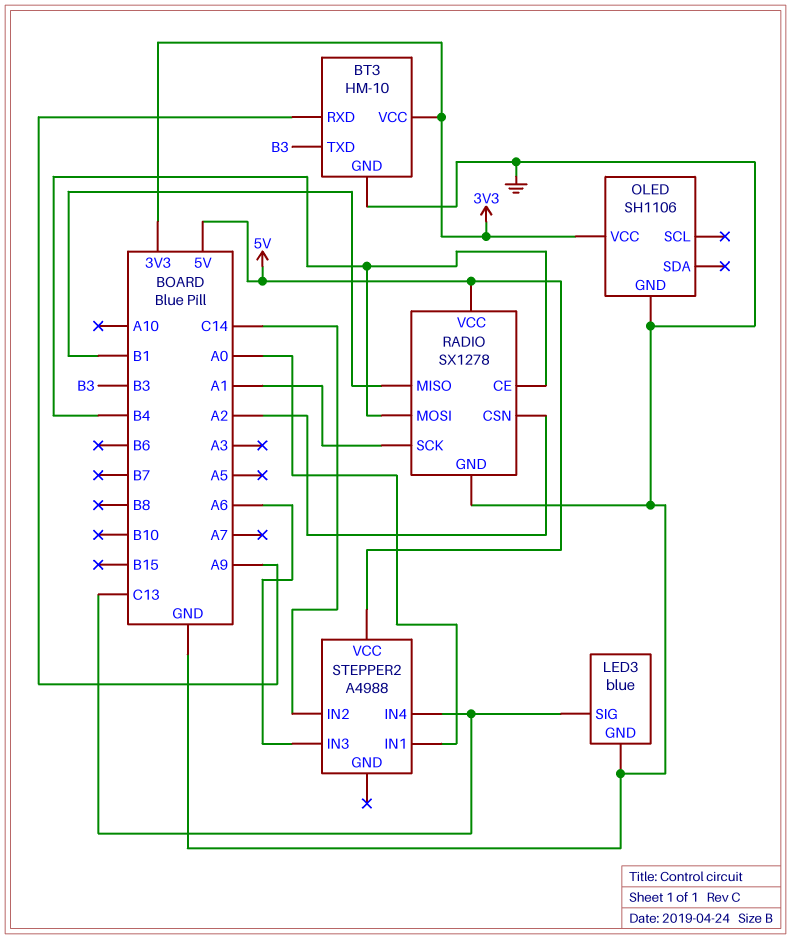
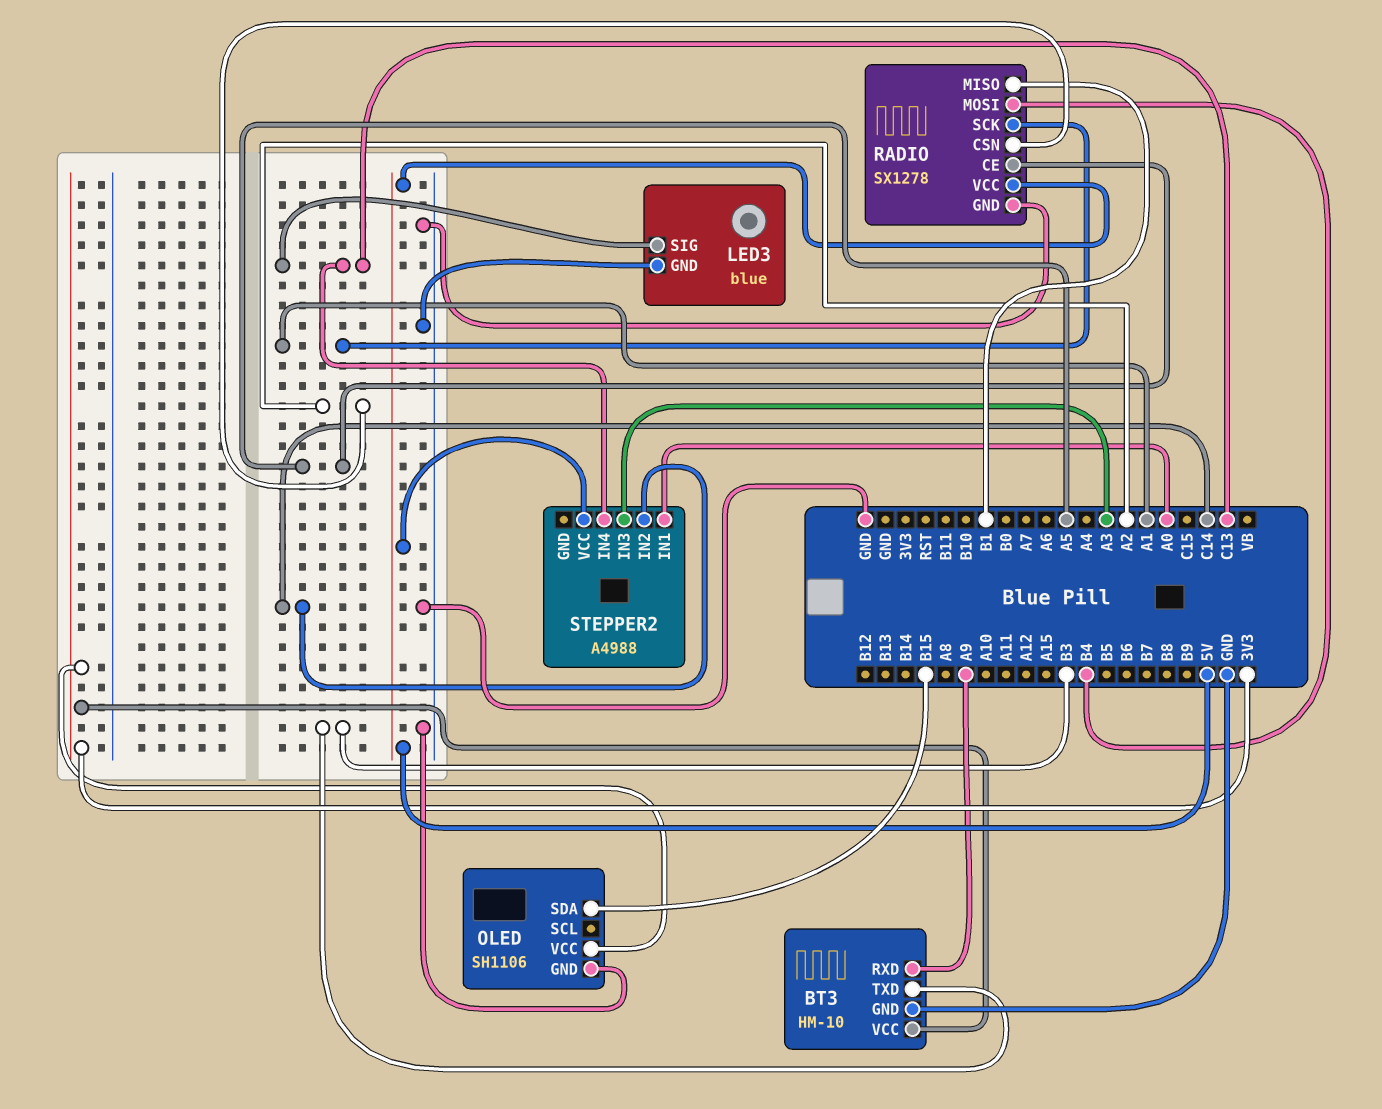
OLED pin SDA: none -> B15
RADIO pin CE: B4 -> A5
STEPPER2 pin IN3: A6 -> A3

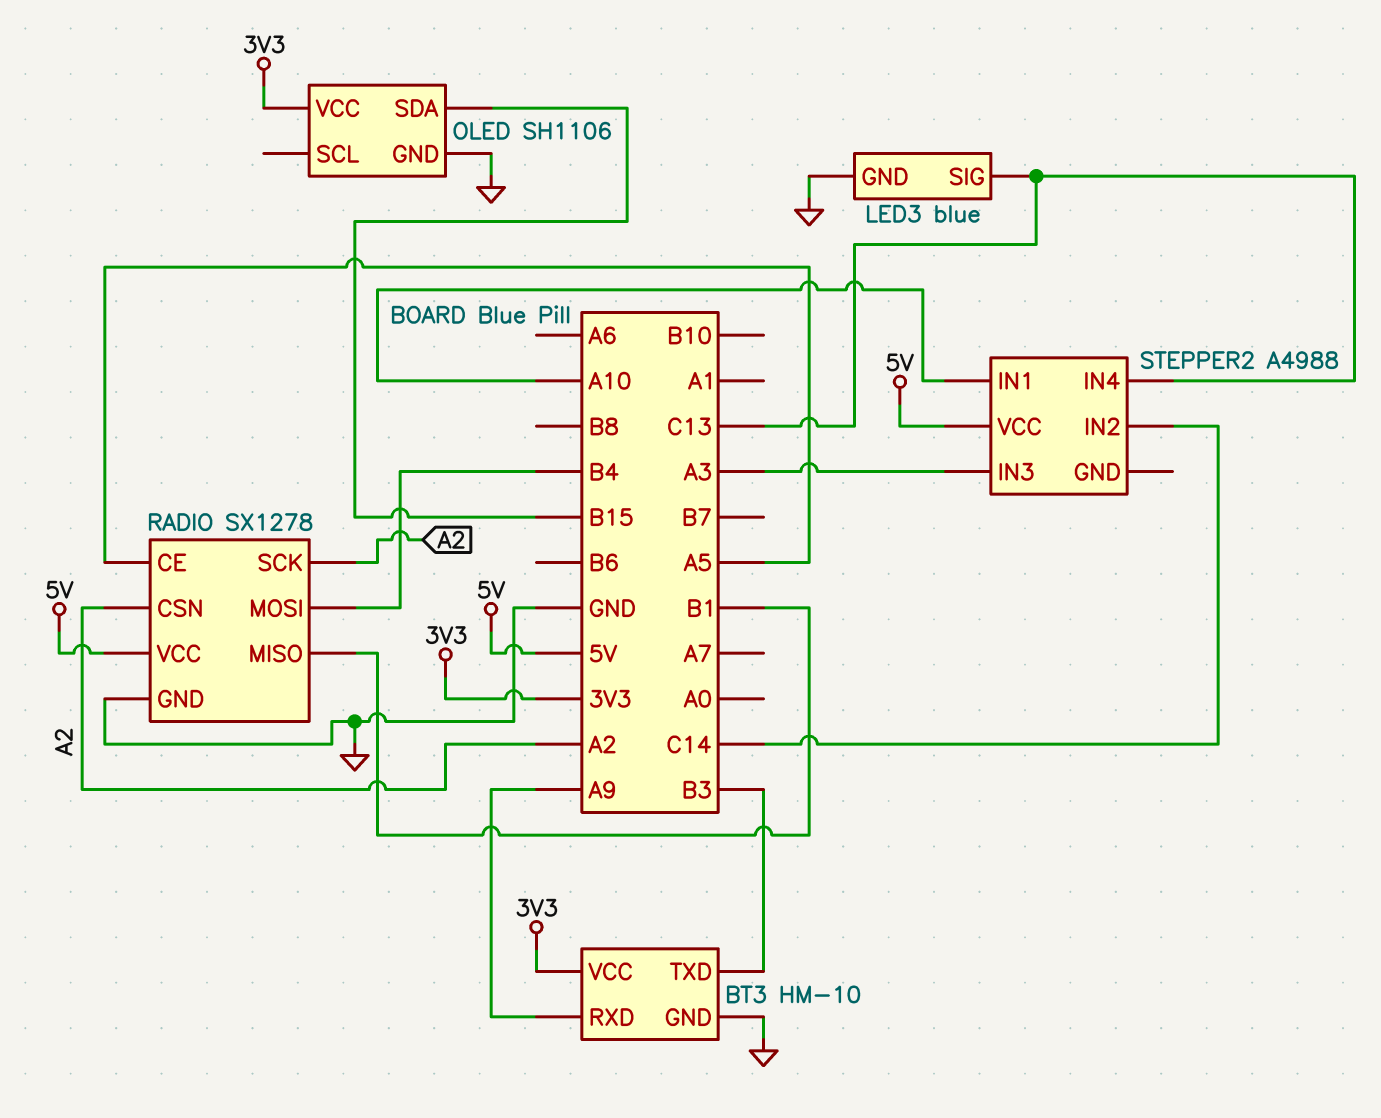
RADIO pin SCK: A1 -> A2
STEPPER2 pin IN1: A0 -> A10

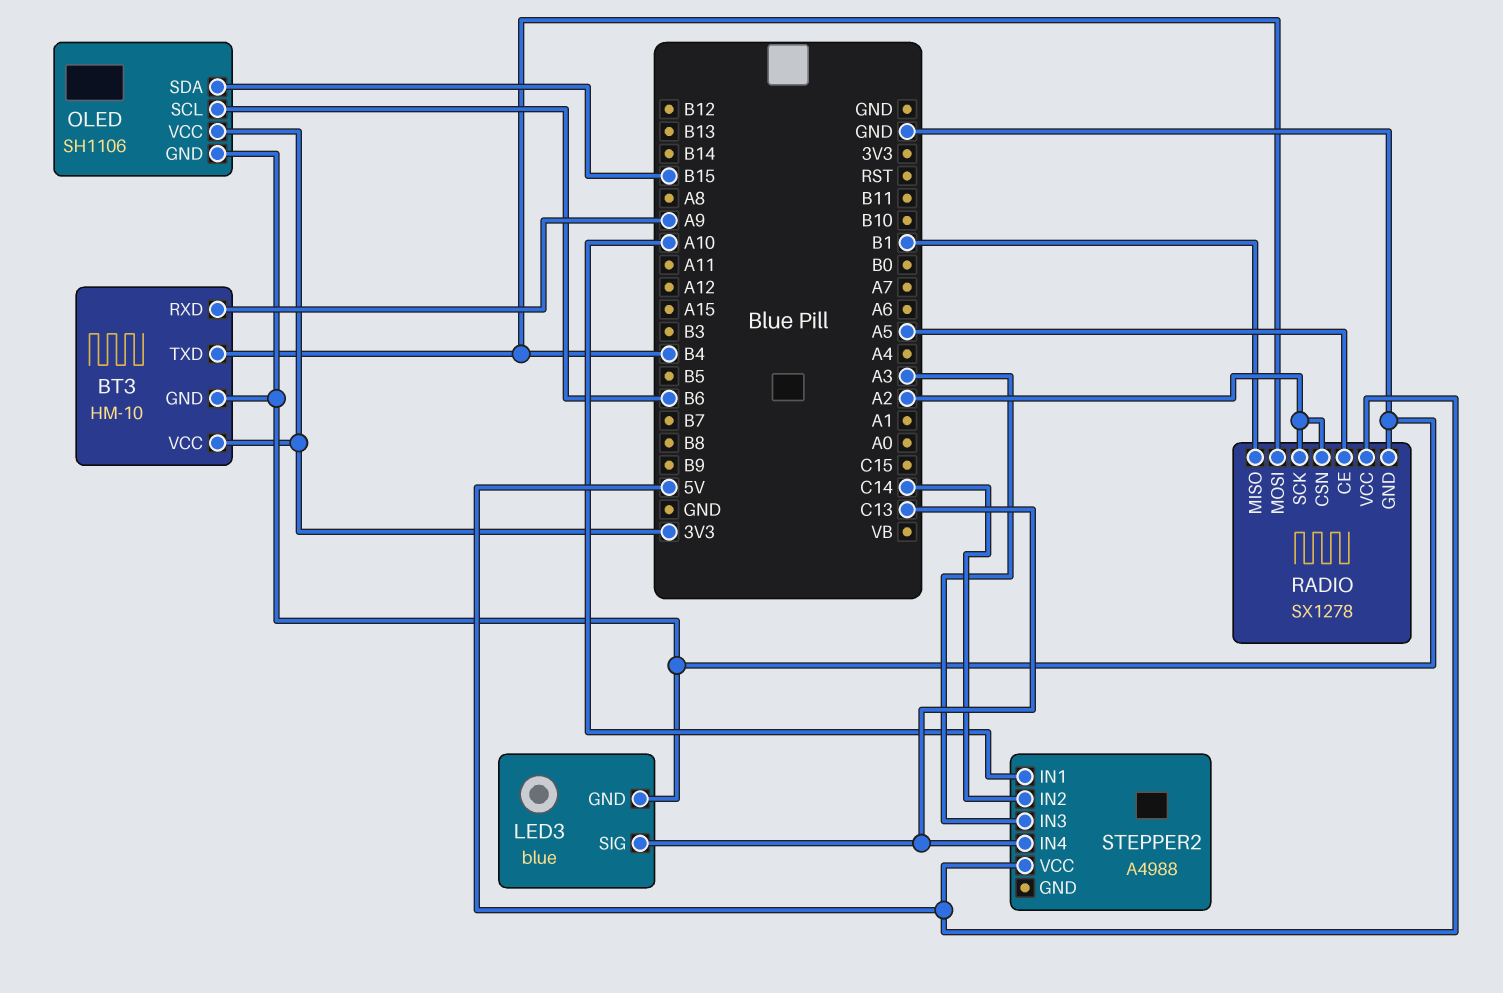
BT3 pin TXD: B3 -> B4
OLED pin SCL: none -> B6

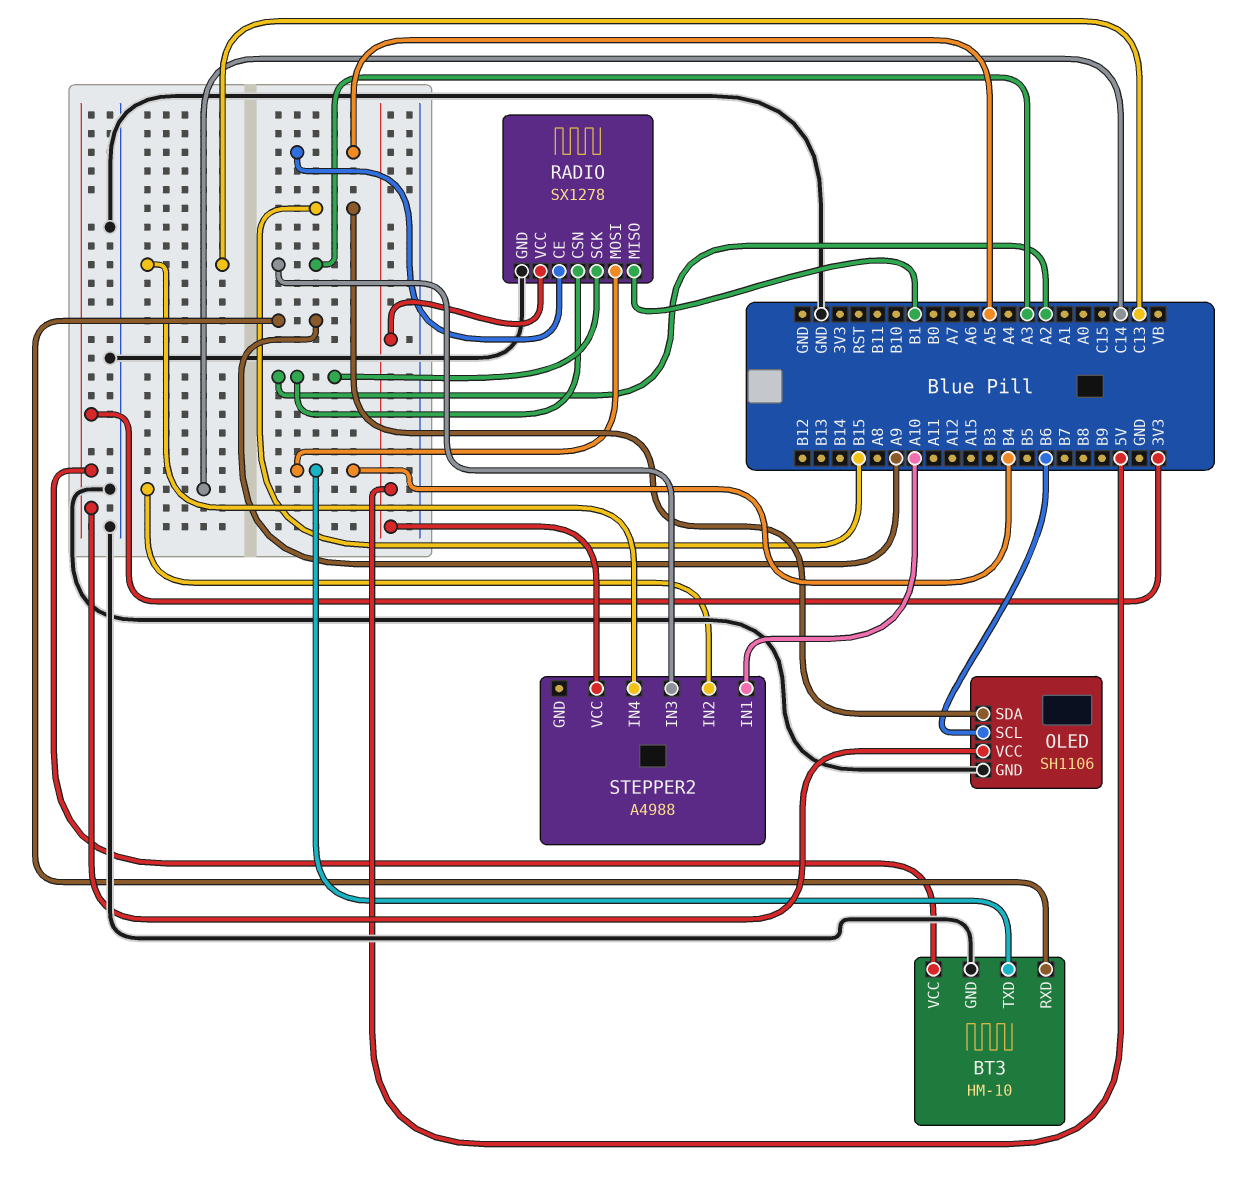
LED3: blue -> none
LED3 pin GND: GND -> none
LED3 pin SIG: C13 -> none

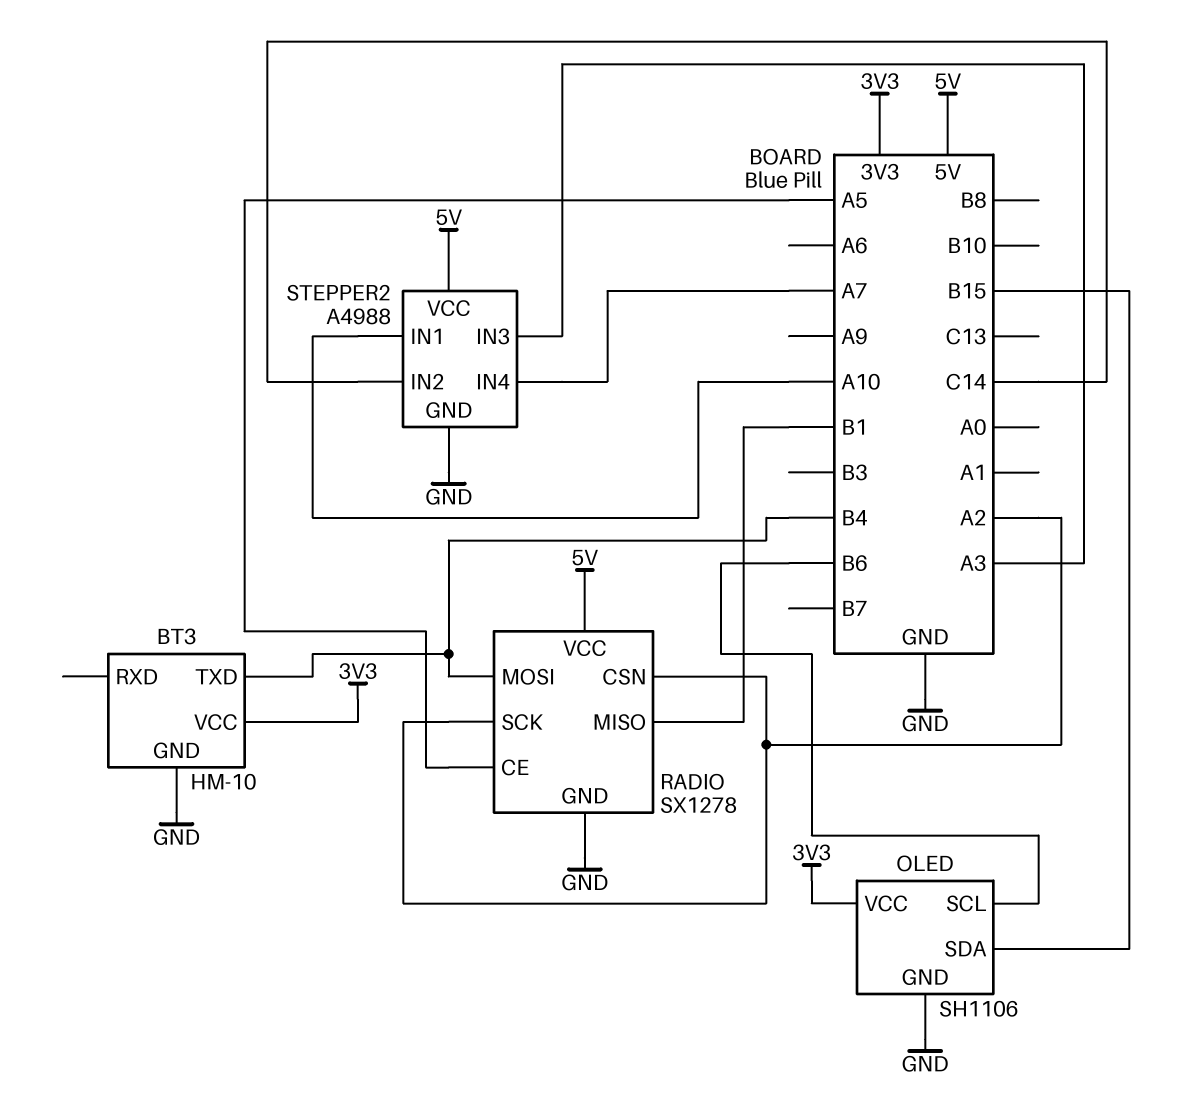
BT3 pin RXD: A9 -> none
STEPPER2 pin GND: none -> GND
STEPPER2 pin IN4: C13 -> A7

